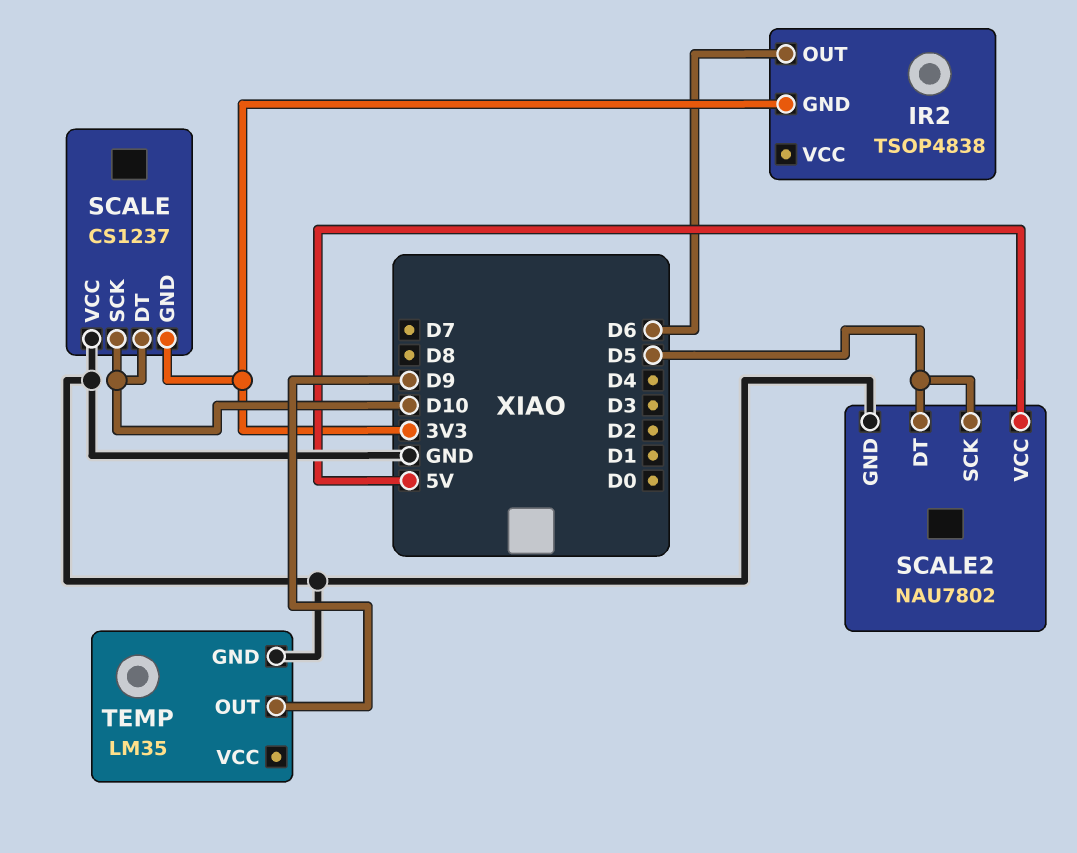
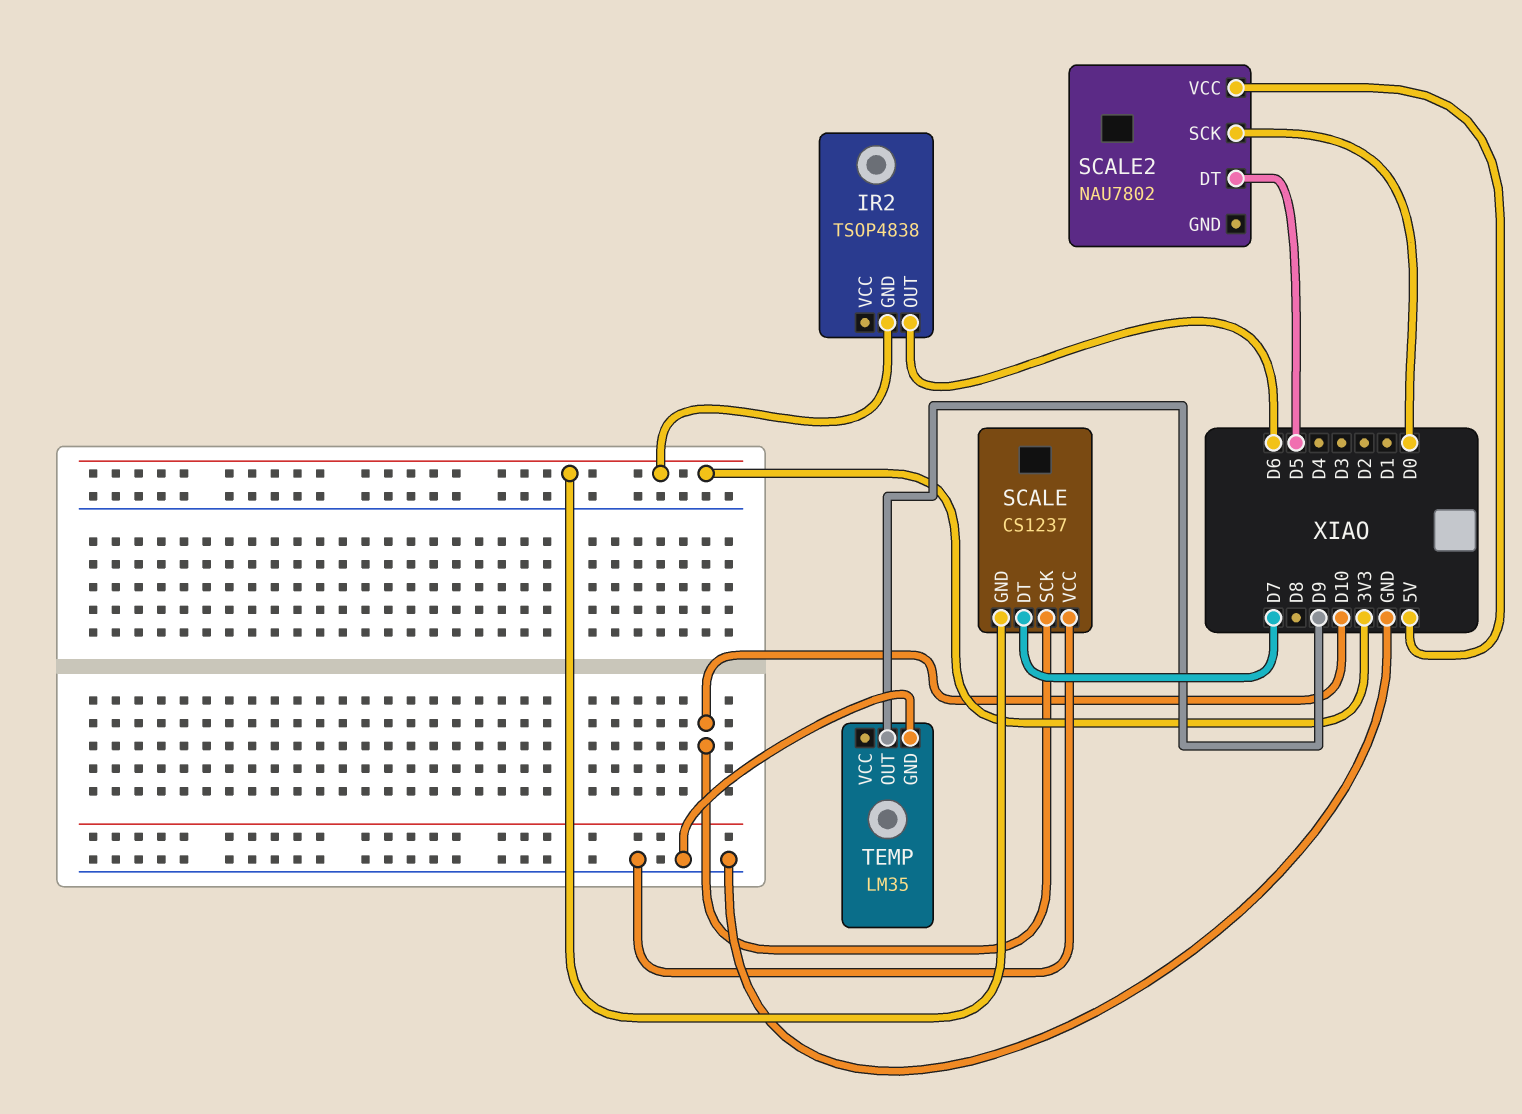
SCALE pin DT: D10 -> D7
SCALE2 pin GND: GND -> none
SCALE2 pin SCK: D5 -> D0

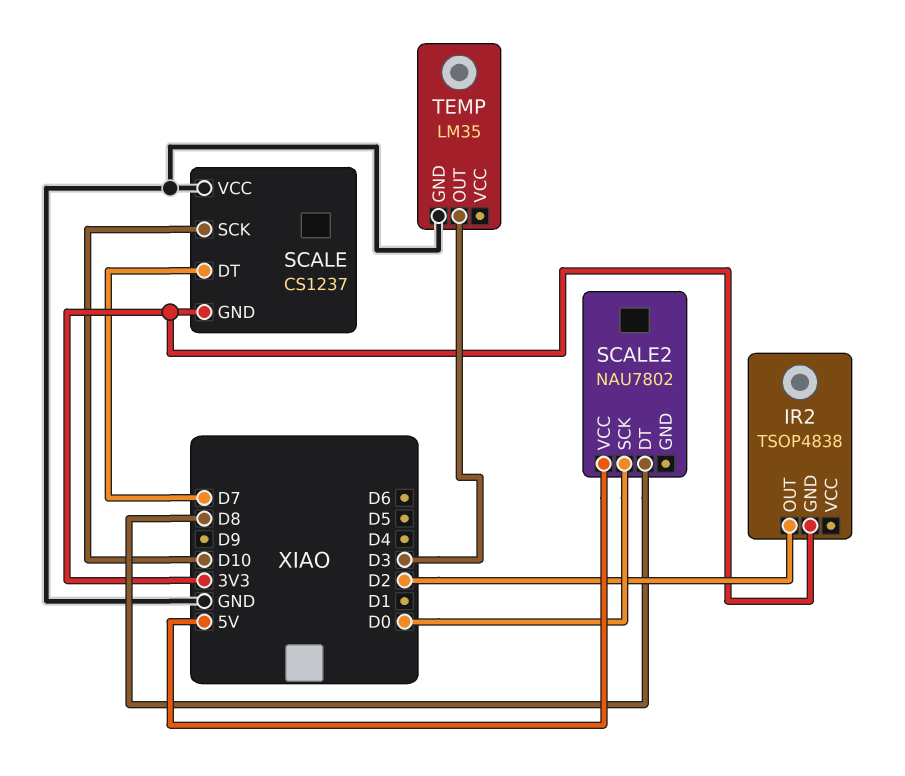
IR2 pin OUT: D6 -> D2
SCALE2 pin DT: D5 -> D8
TEMP pin OUT: D9 -> D3

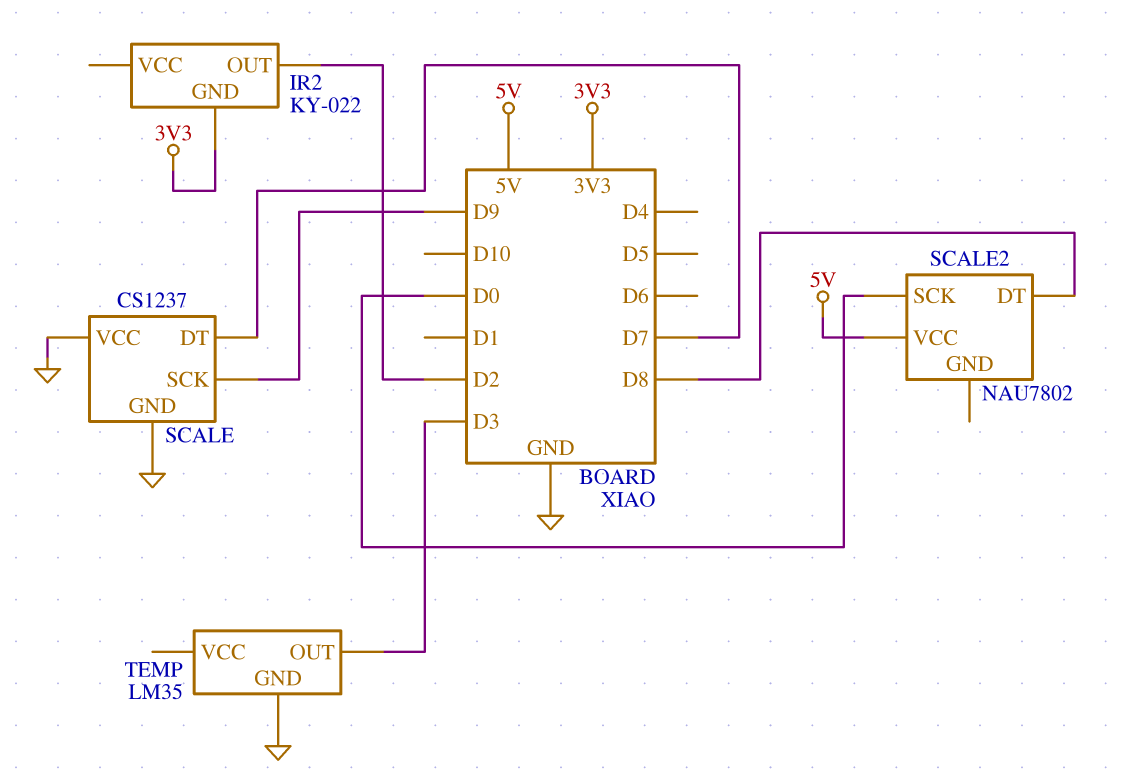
IR2: TSOP4838 -> KY-022
SCALE pin GND: 3V3 -> GND
SCALE pin SCK: D10 -> D9

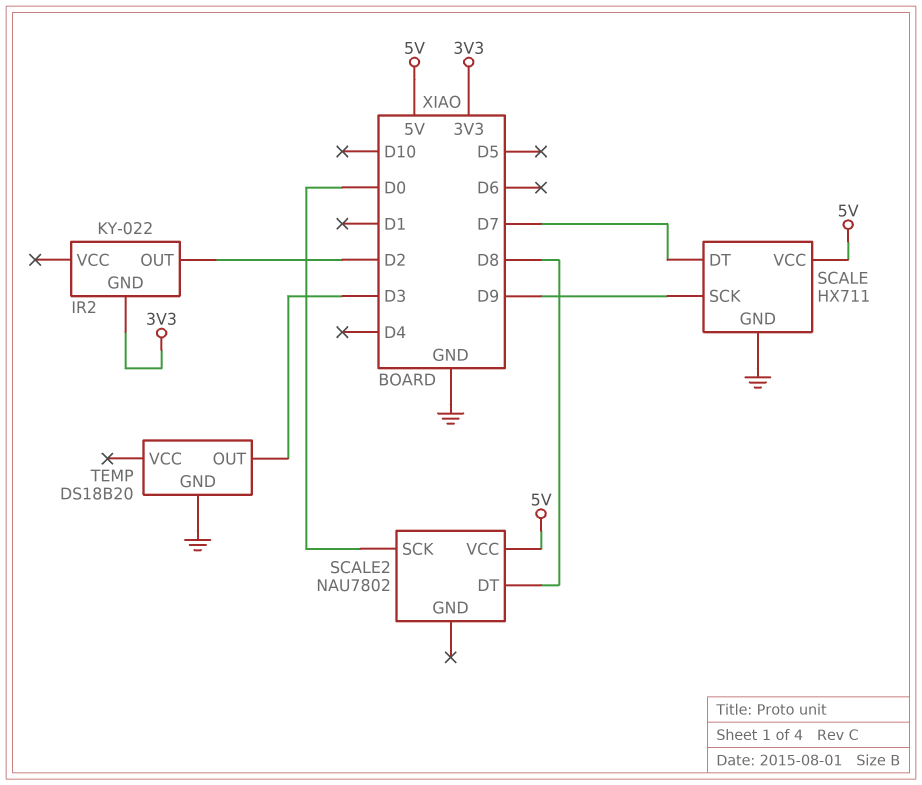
SCALE: CS1237 -> HX711
SCALE pin VCC: GND -> 5V
TEMP: LM35 -> DS18B20

